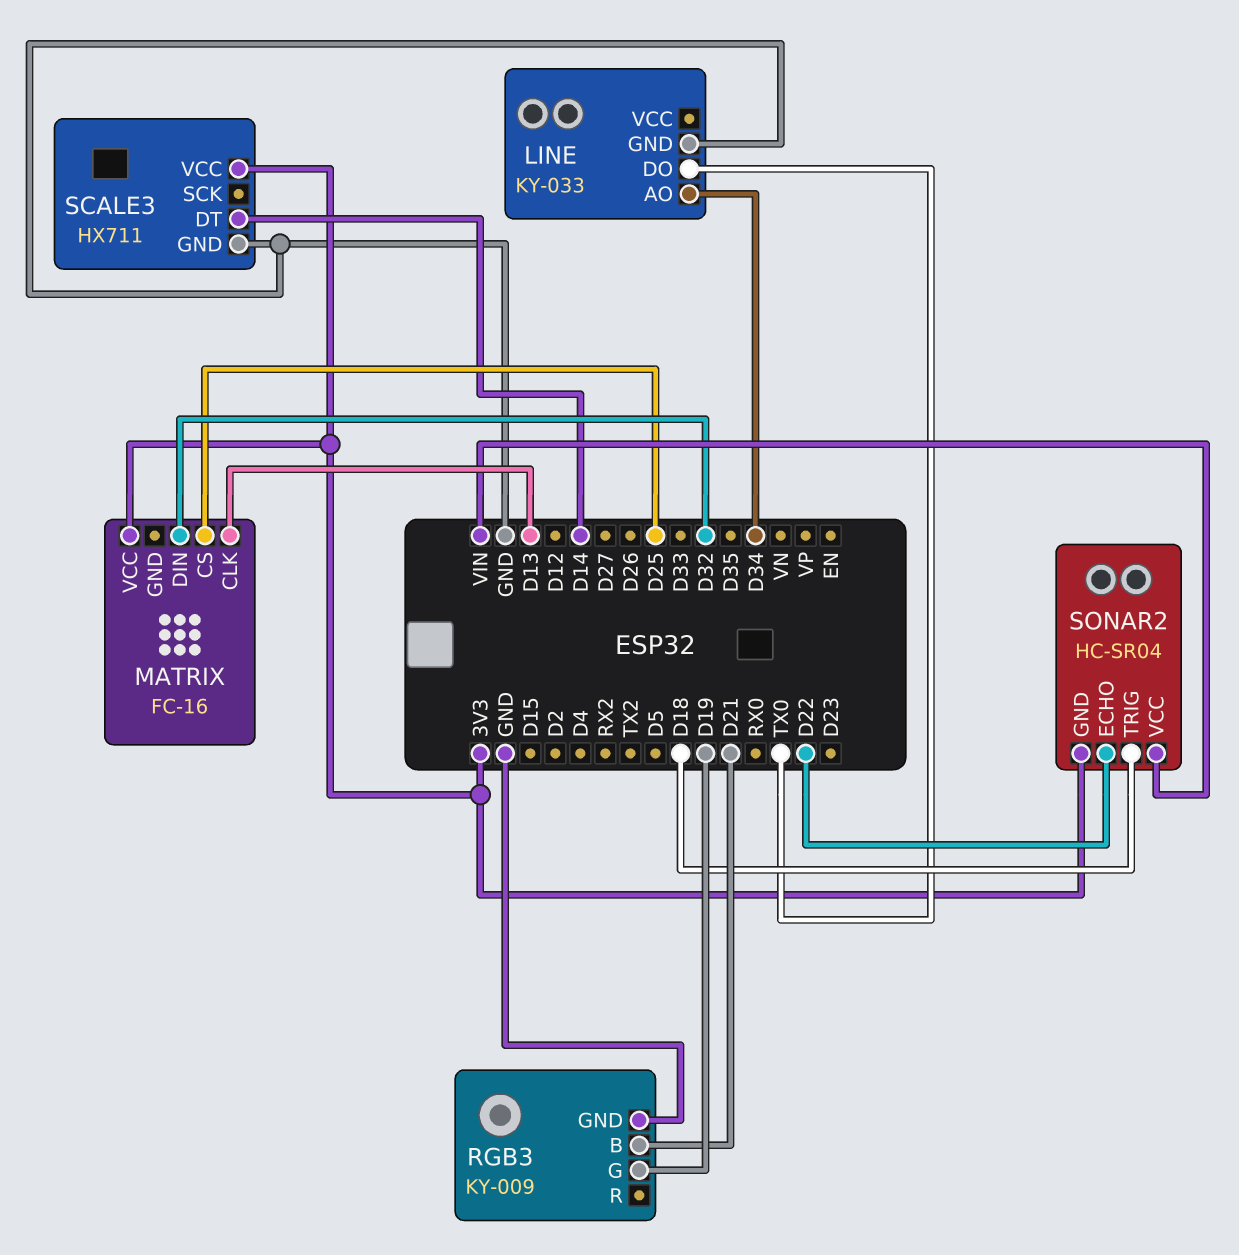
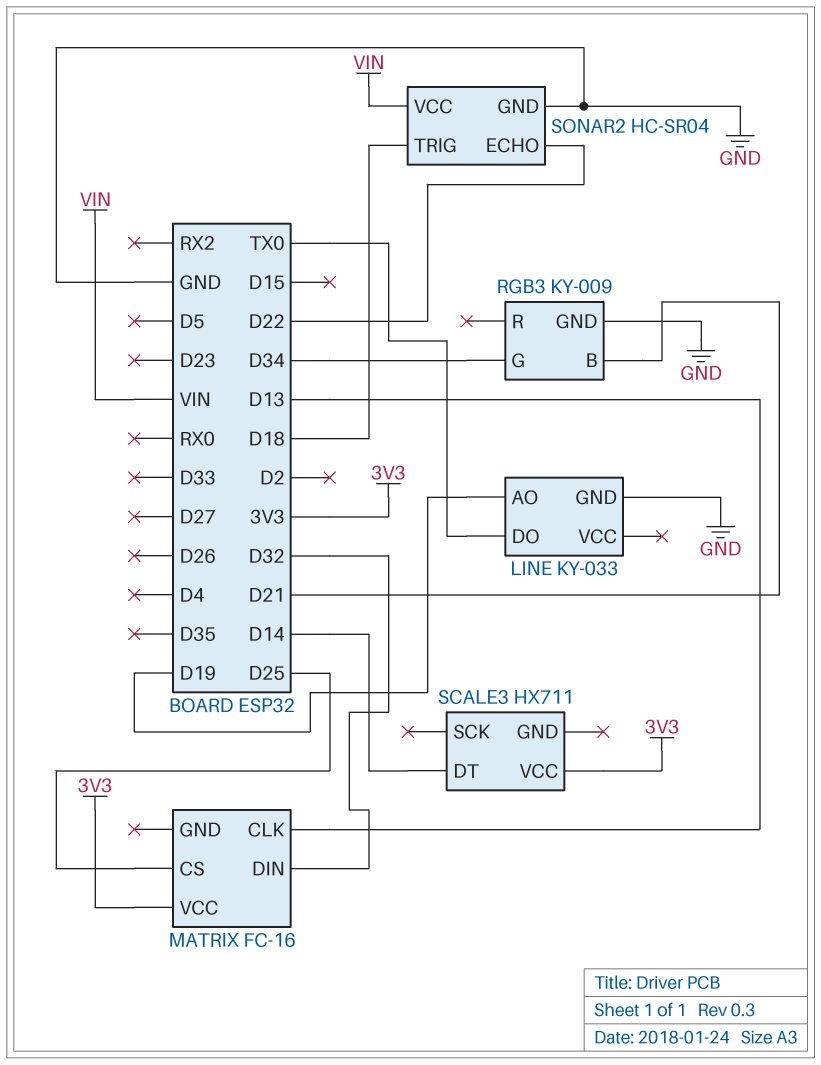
LINE pin AO: D34 -> D19
RGB3 pin G: D19 -> D34
SCALE3 pin GND: GND -> none
SONAR2 pin GND: 3V3 -> GND

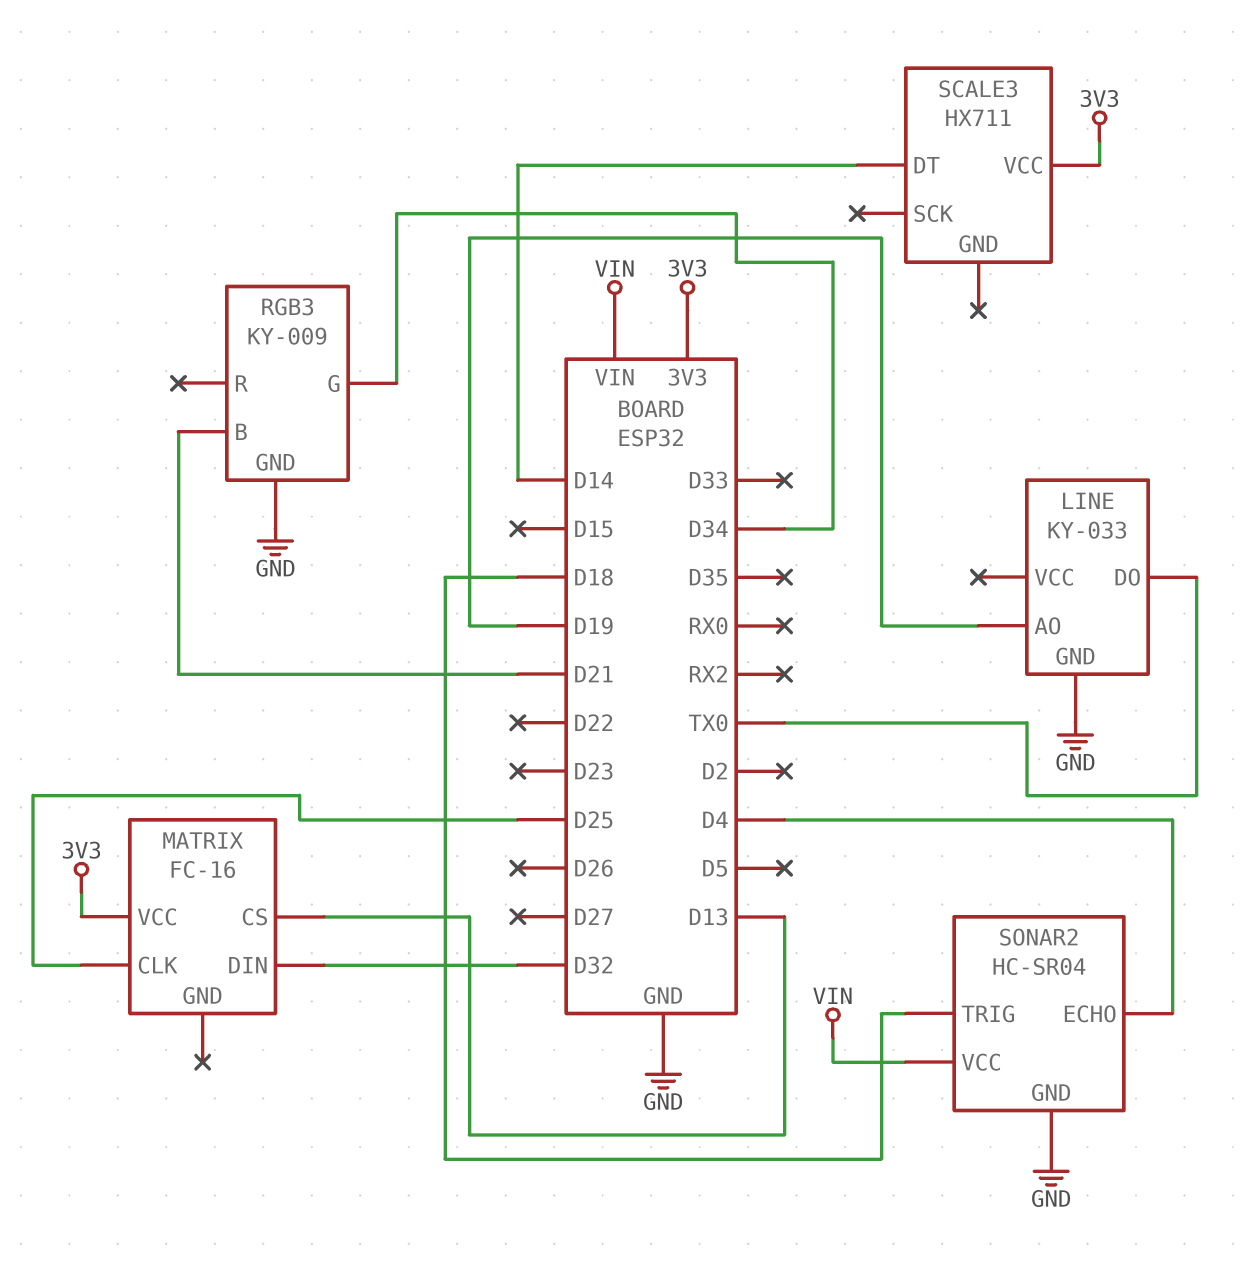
MATRIX pin CLK: D13 -> D25
MATRIX pin CS: D25 -> D13
SONAR2 pin ECHO: D22 -> D4

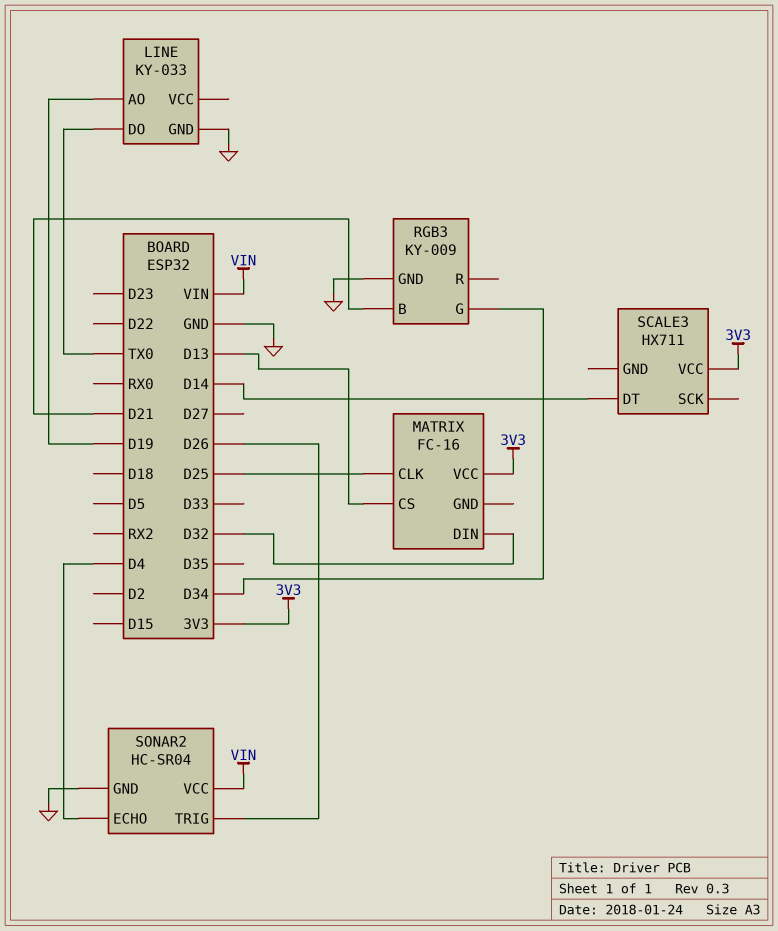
SONAR2 pin TRIG: D18 -> D26

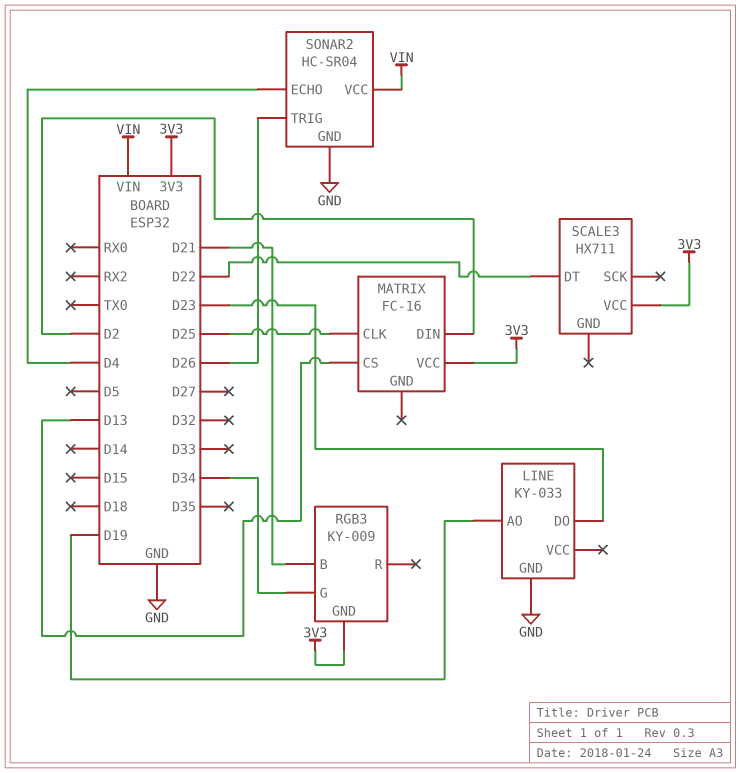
LINE pin DO: TX0 -> D23
MATRIX pin DIN: D32 -> D2
RGB3 pin GND: GND -> 3V3
SCALE3 pin DT: D14 -> D22

